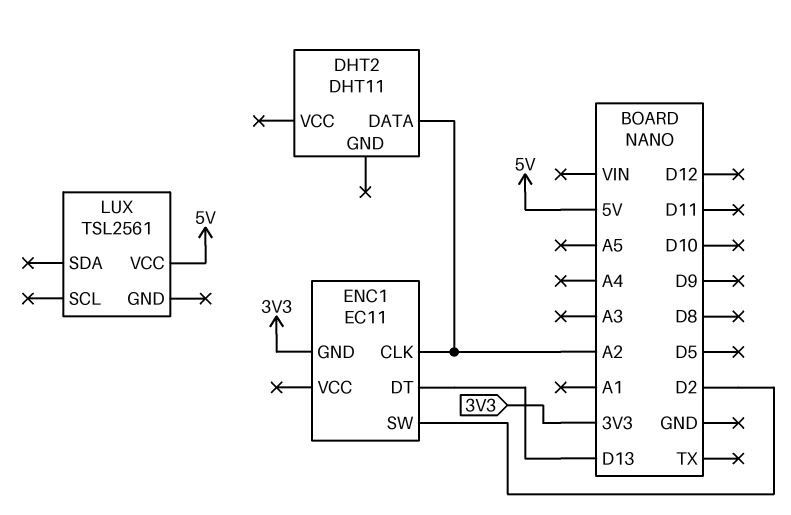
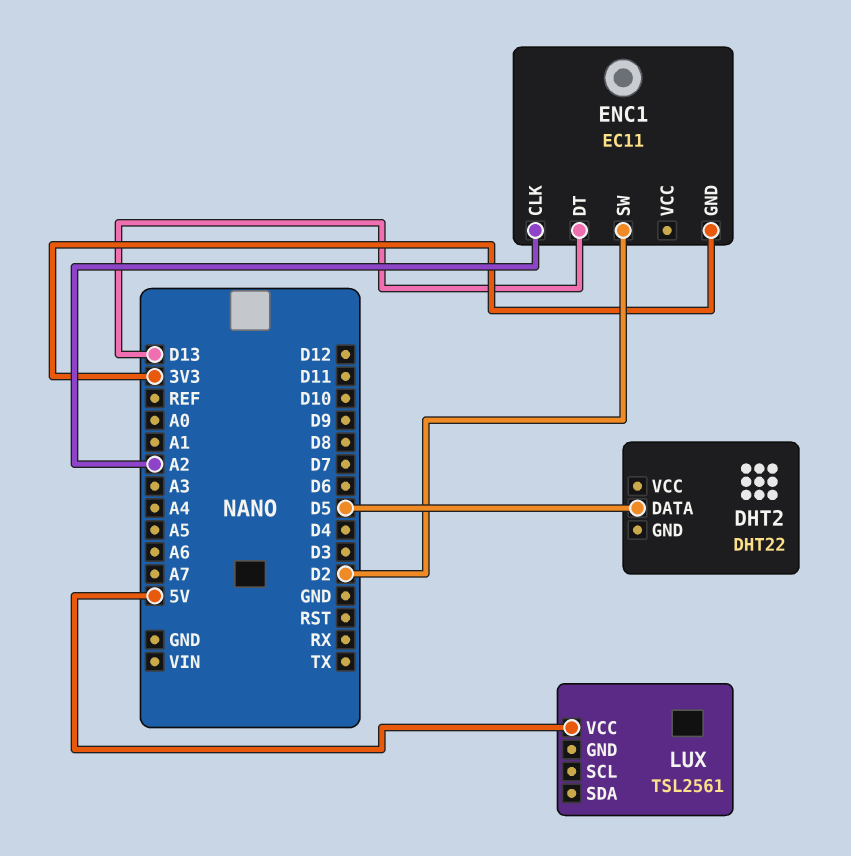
DHT2: DHT11 -> DHT22
DHT2 pin DATA: A2 -> D5

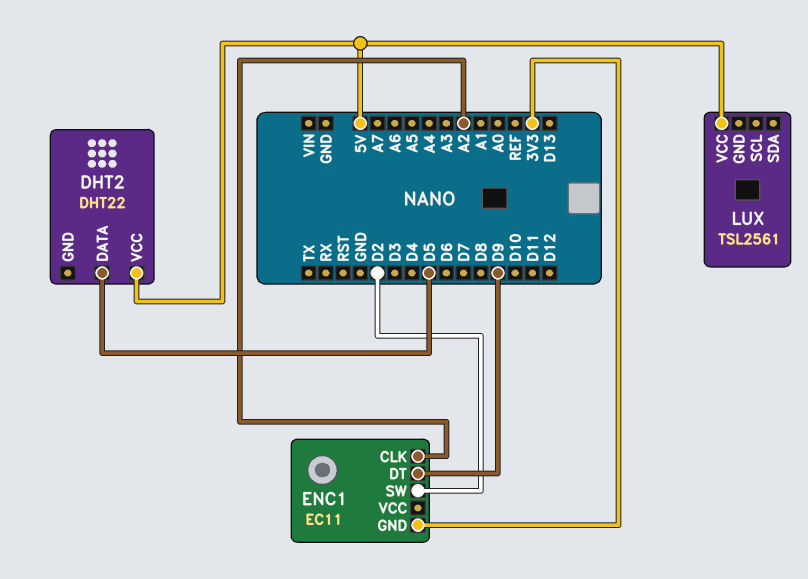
DHT2 pin VCC: none -> 5V
ENC1 pin DT: D13 -> D9

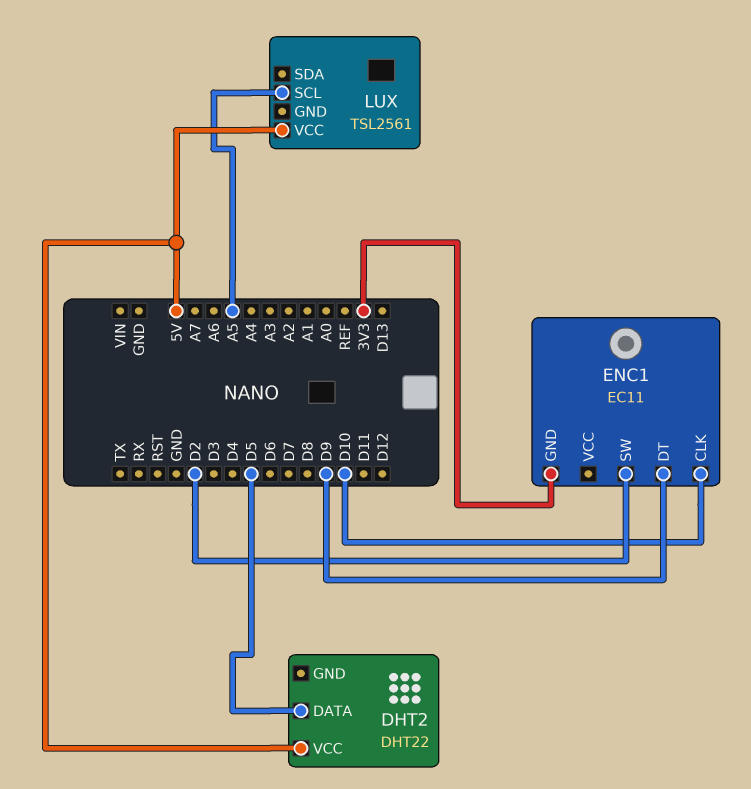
ENC1 pin CLK: A2 -> D10
LUX pin SCL: none -> A5

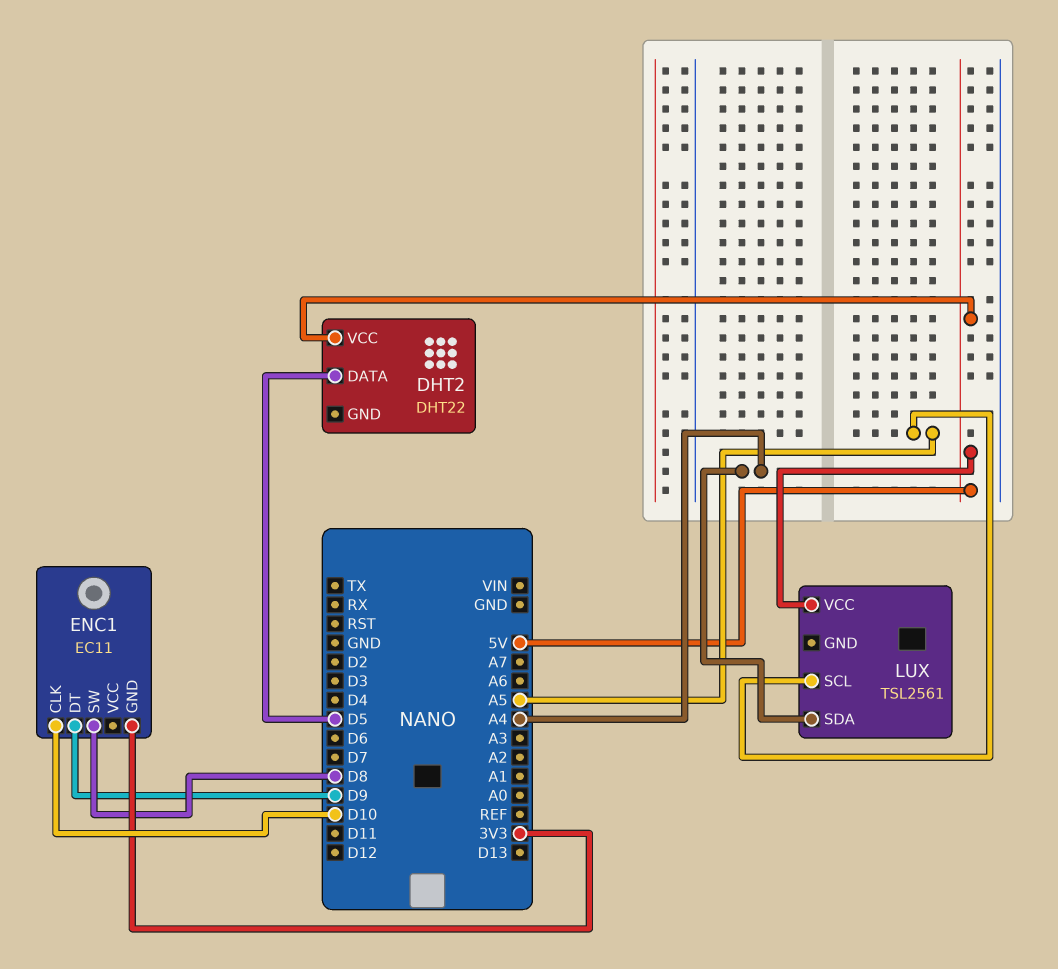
ENC1 pin SW: D2 -> D8
LUX pin SDA: none -> A4

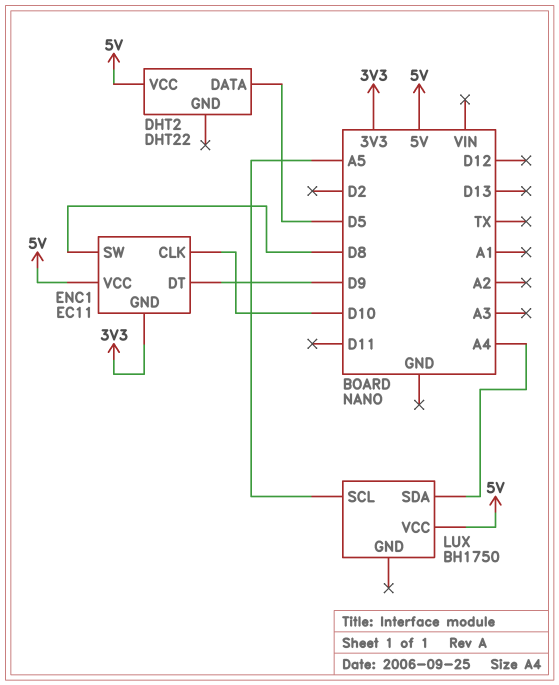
ENC1 pin VCC: none -> 5V
LUX: TSL2561 -> BH1750

